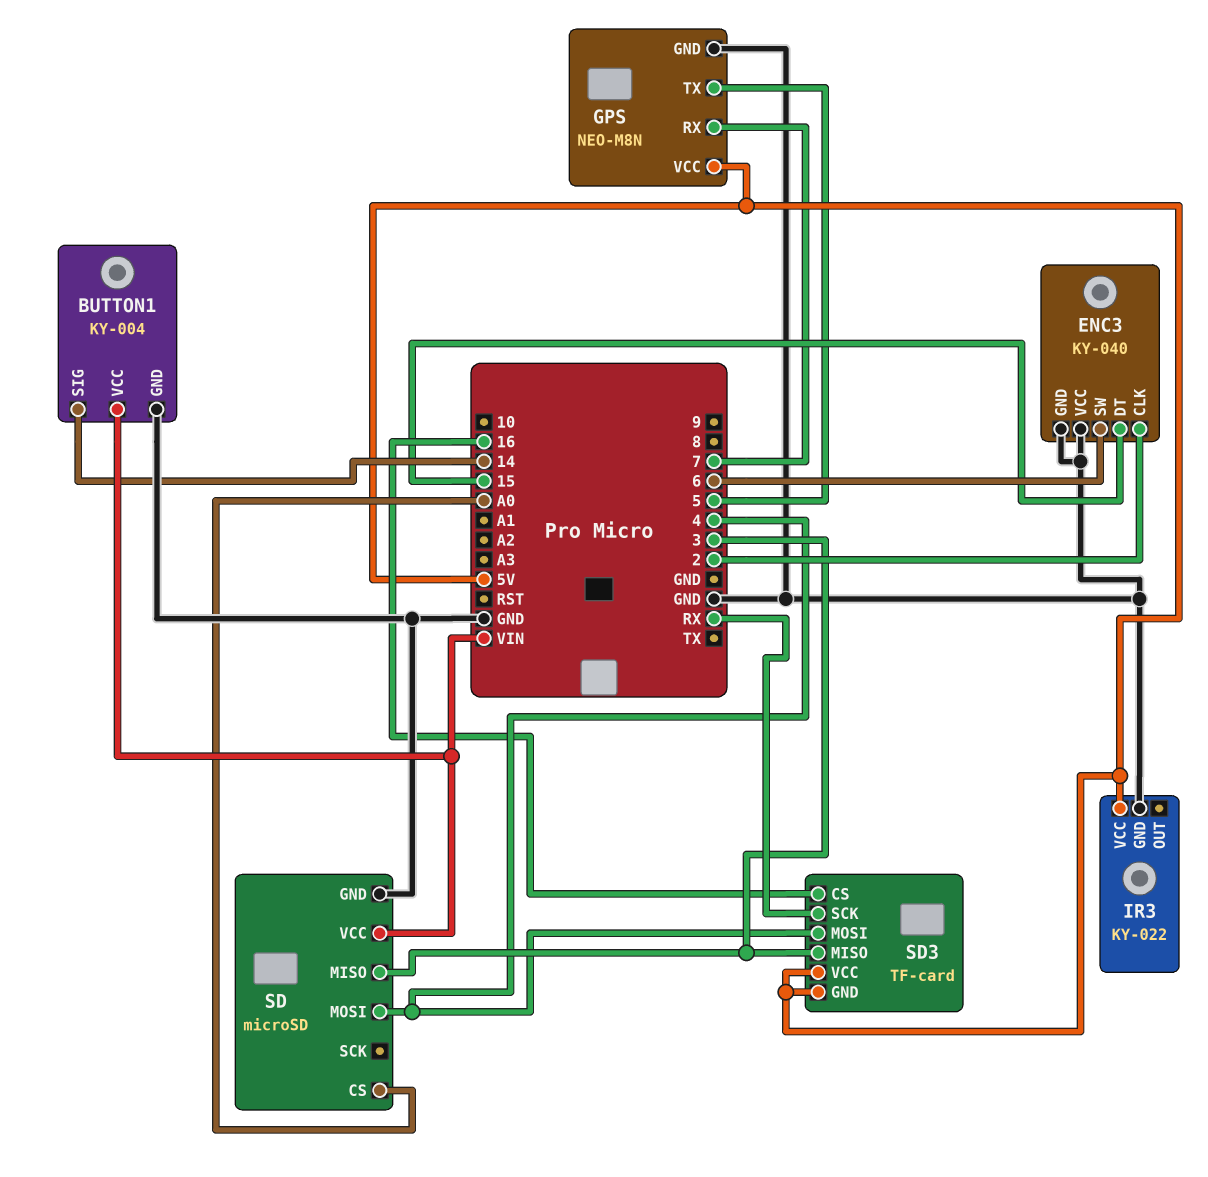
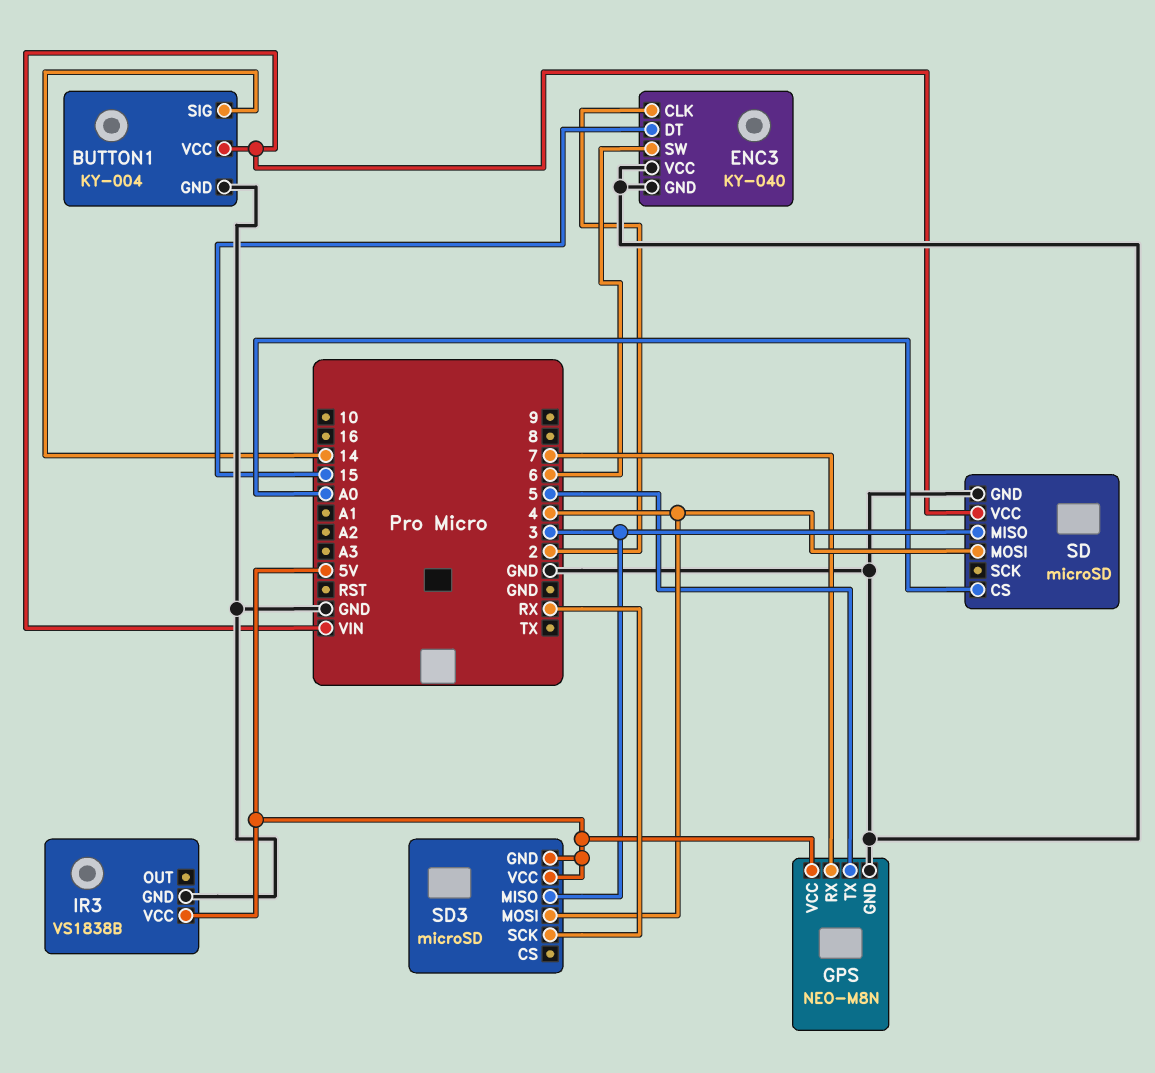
IR3: KY-022 -> VS1838B
SD3: TF-card -> microSD
SD3 pin CS: 16 -> none

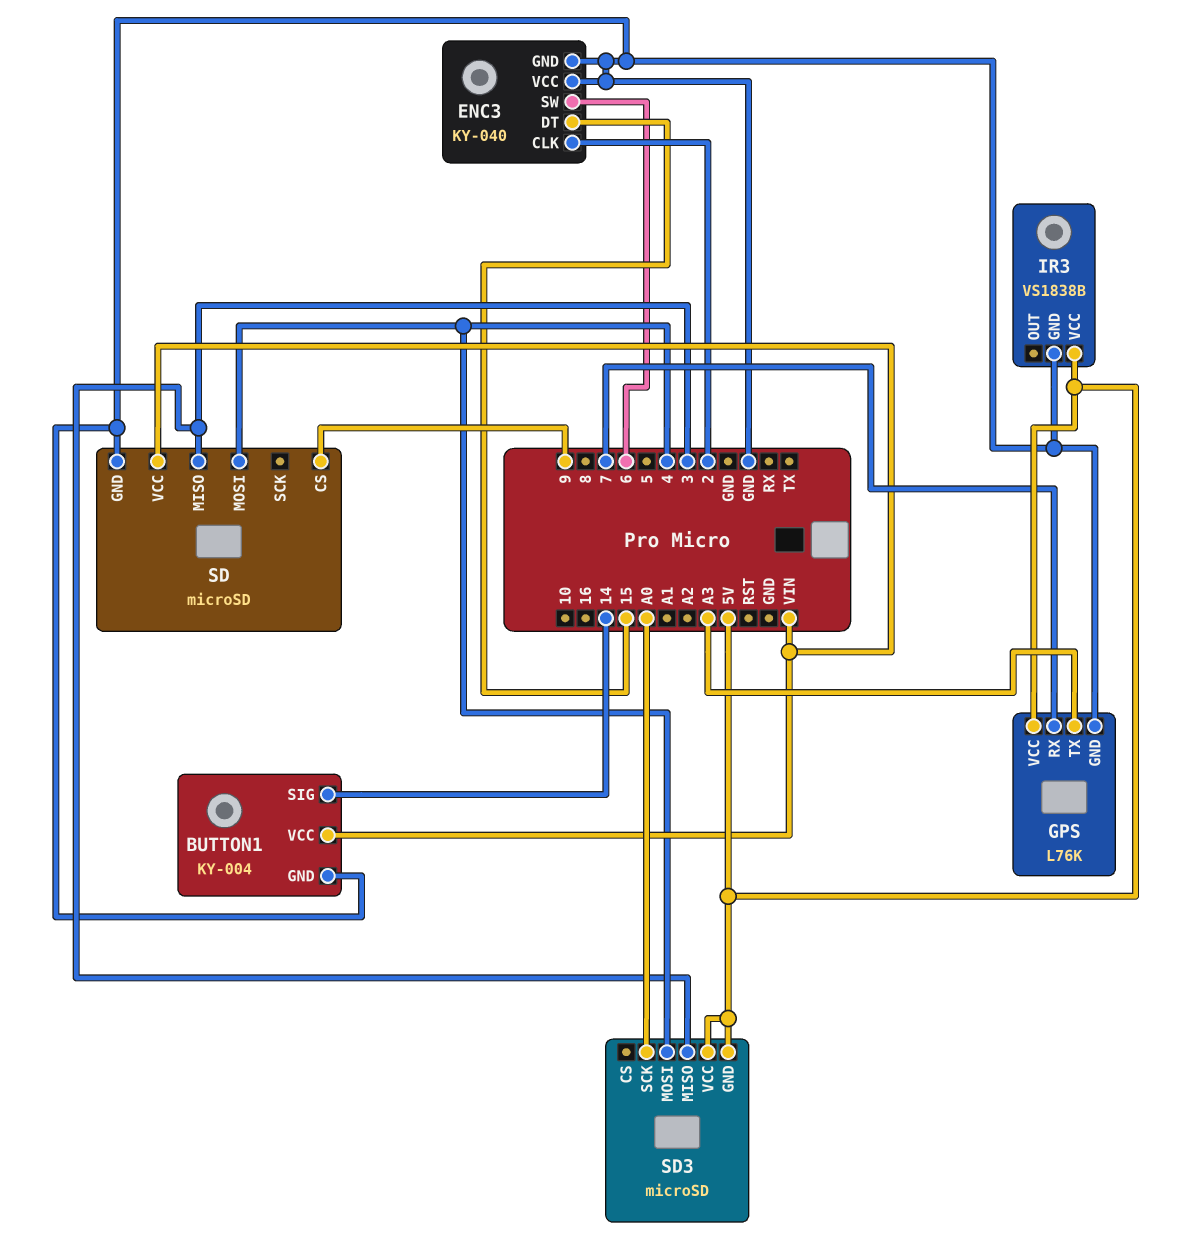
GPS: NEO-M8N -> L76K
GPS pin TX: 5 -> A3
SD pin CS: A0 -> 9
SD3 pin SCK: RX -> A0

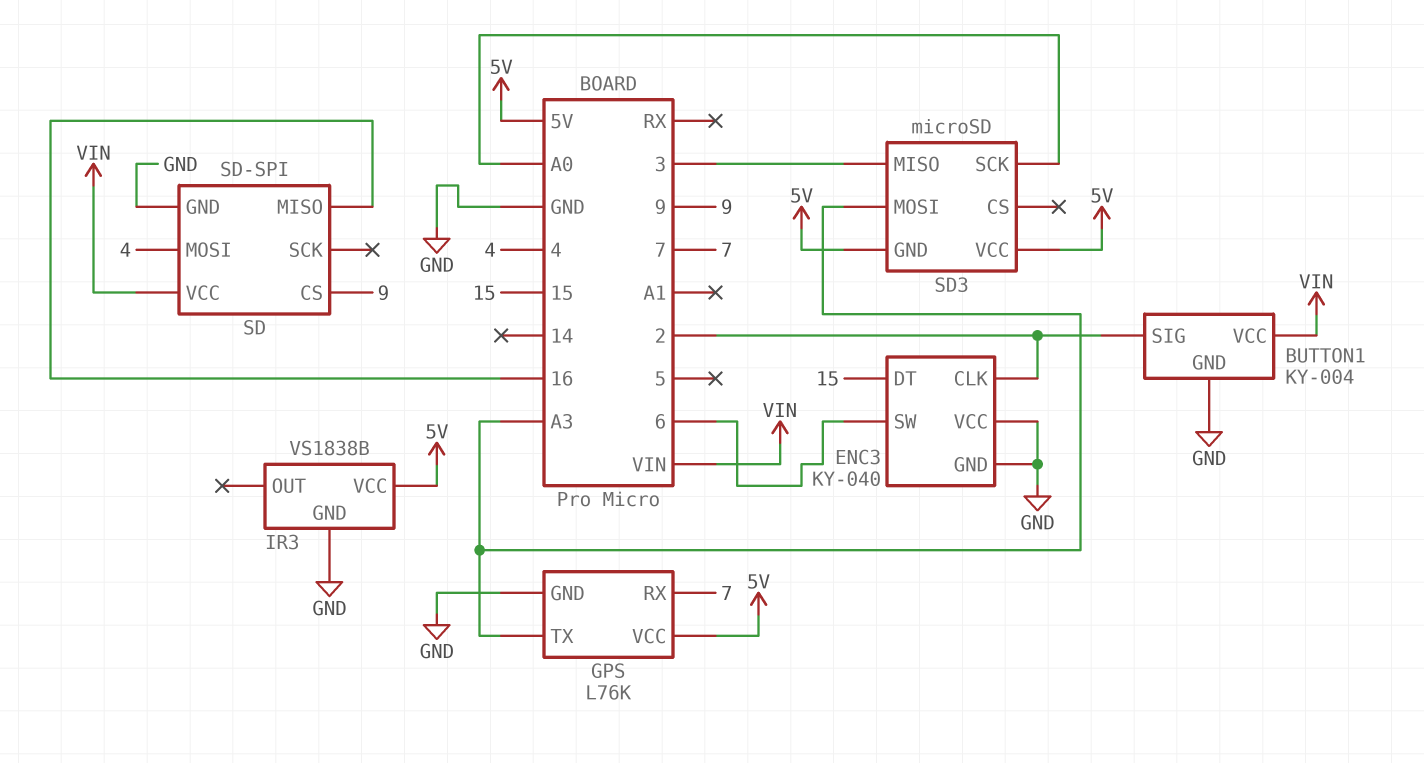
BUTTON1 pin SIG: 14 -> 2
SD: microSD -> SD-SPI
SD pin MISO: 3 -> 16
SD3 pin MOSI: 4 -> A3

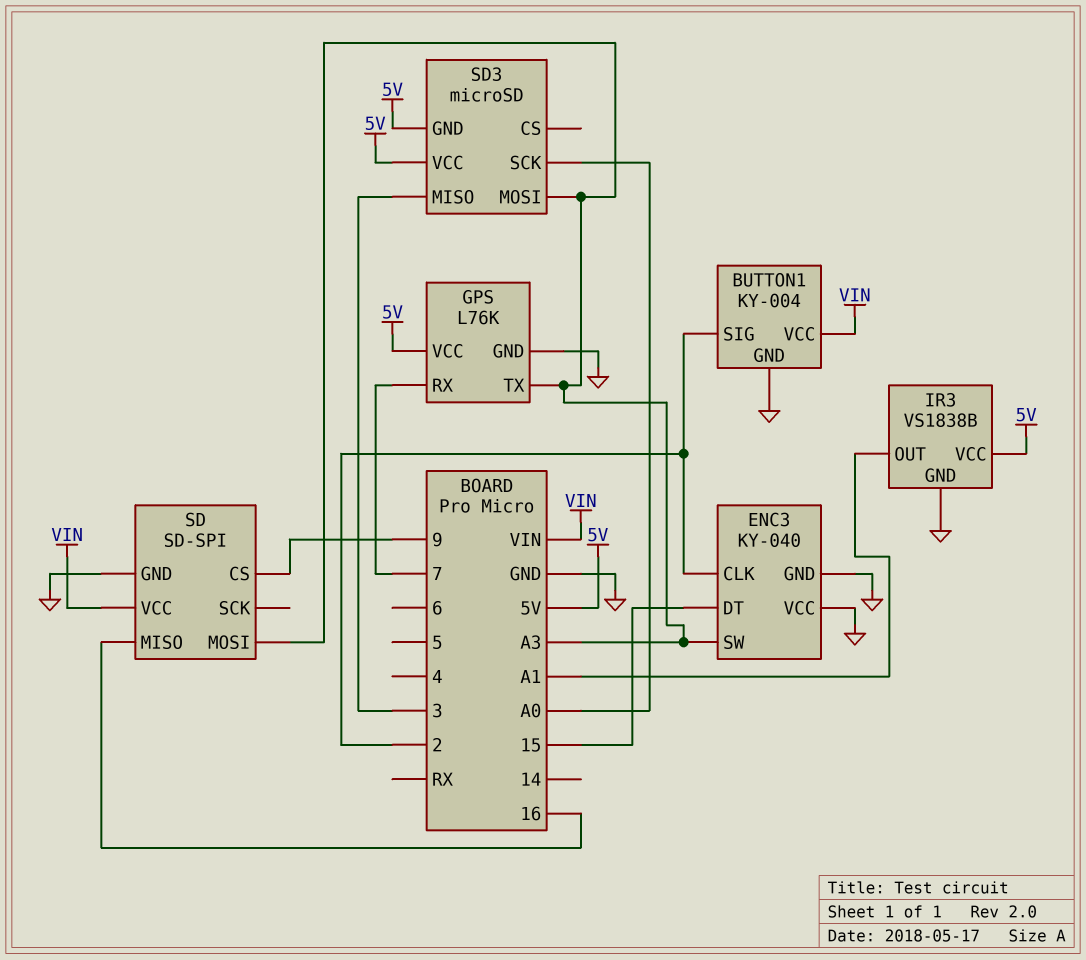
ENC3 pin SW: 6 -> A3
IR3 pin OUT: none -> A1
SD pin MOSI: 4 -> A3

